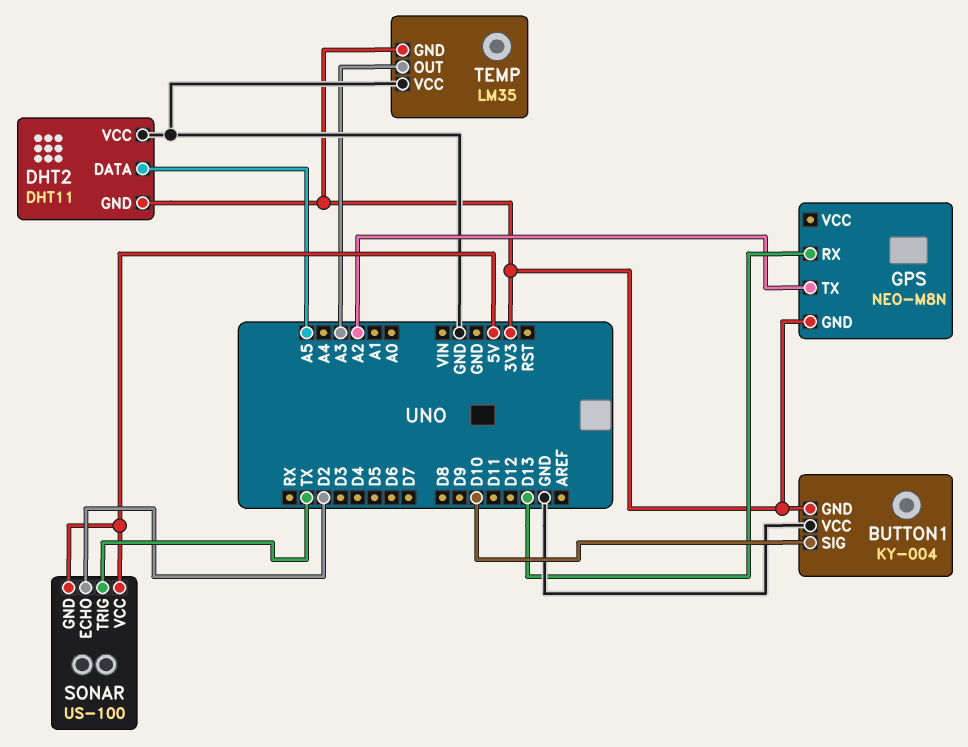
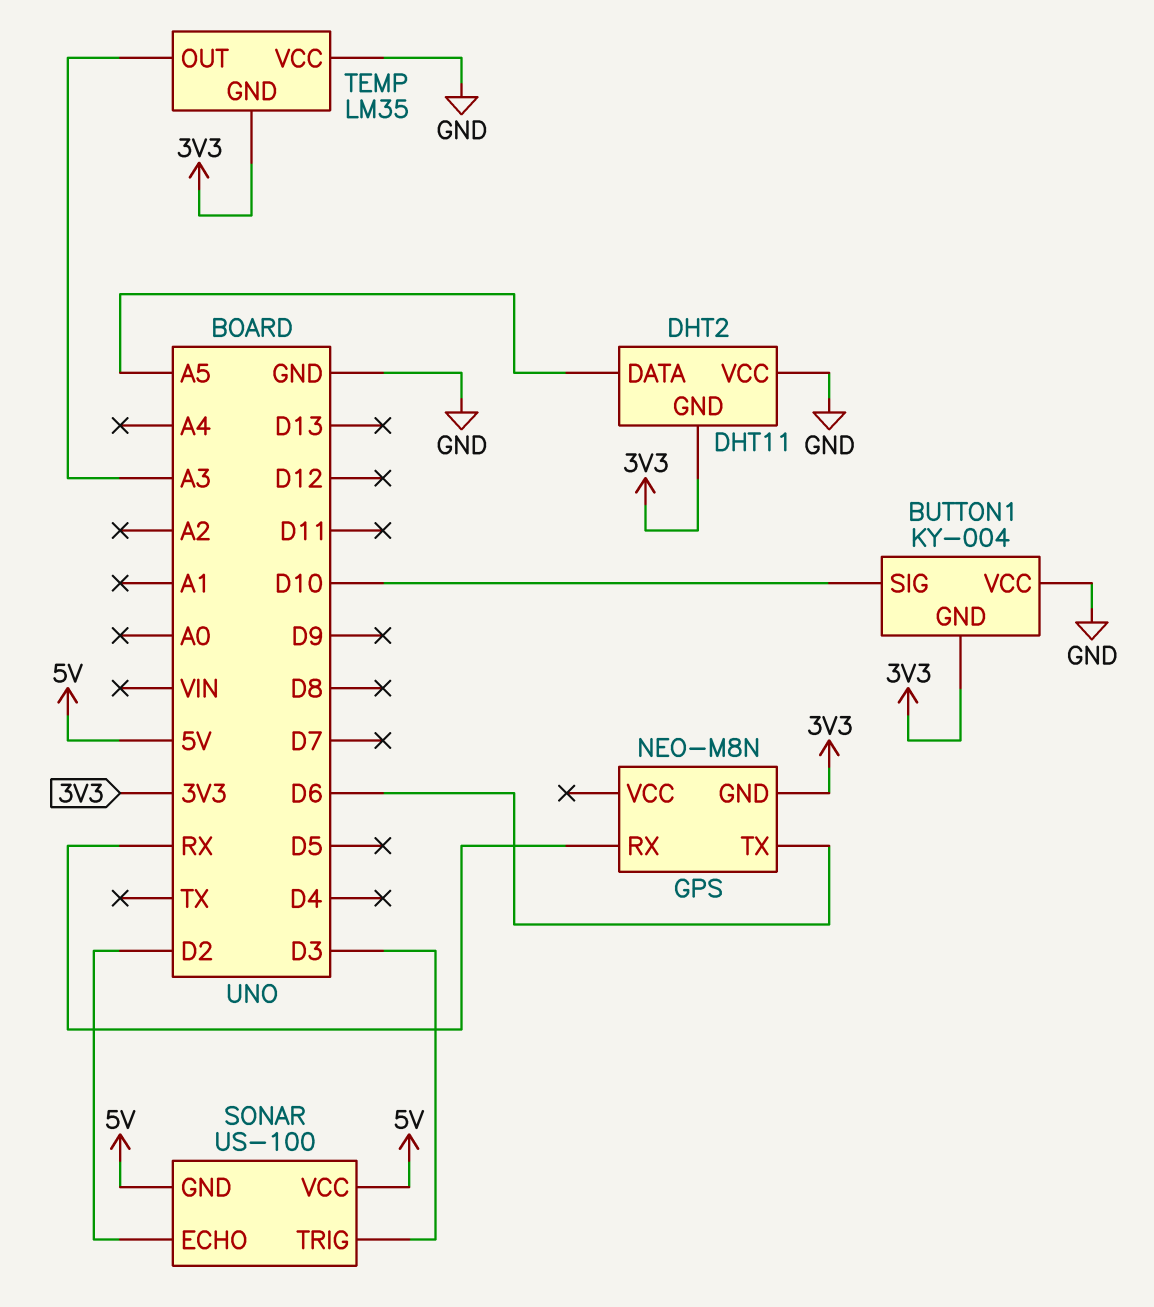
GPS pin RX: D13 -> RX
GPS pin TX: A2 -> D6
SONAR pin TRIG: TX -> D3

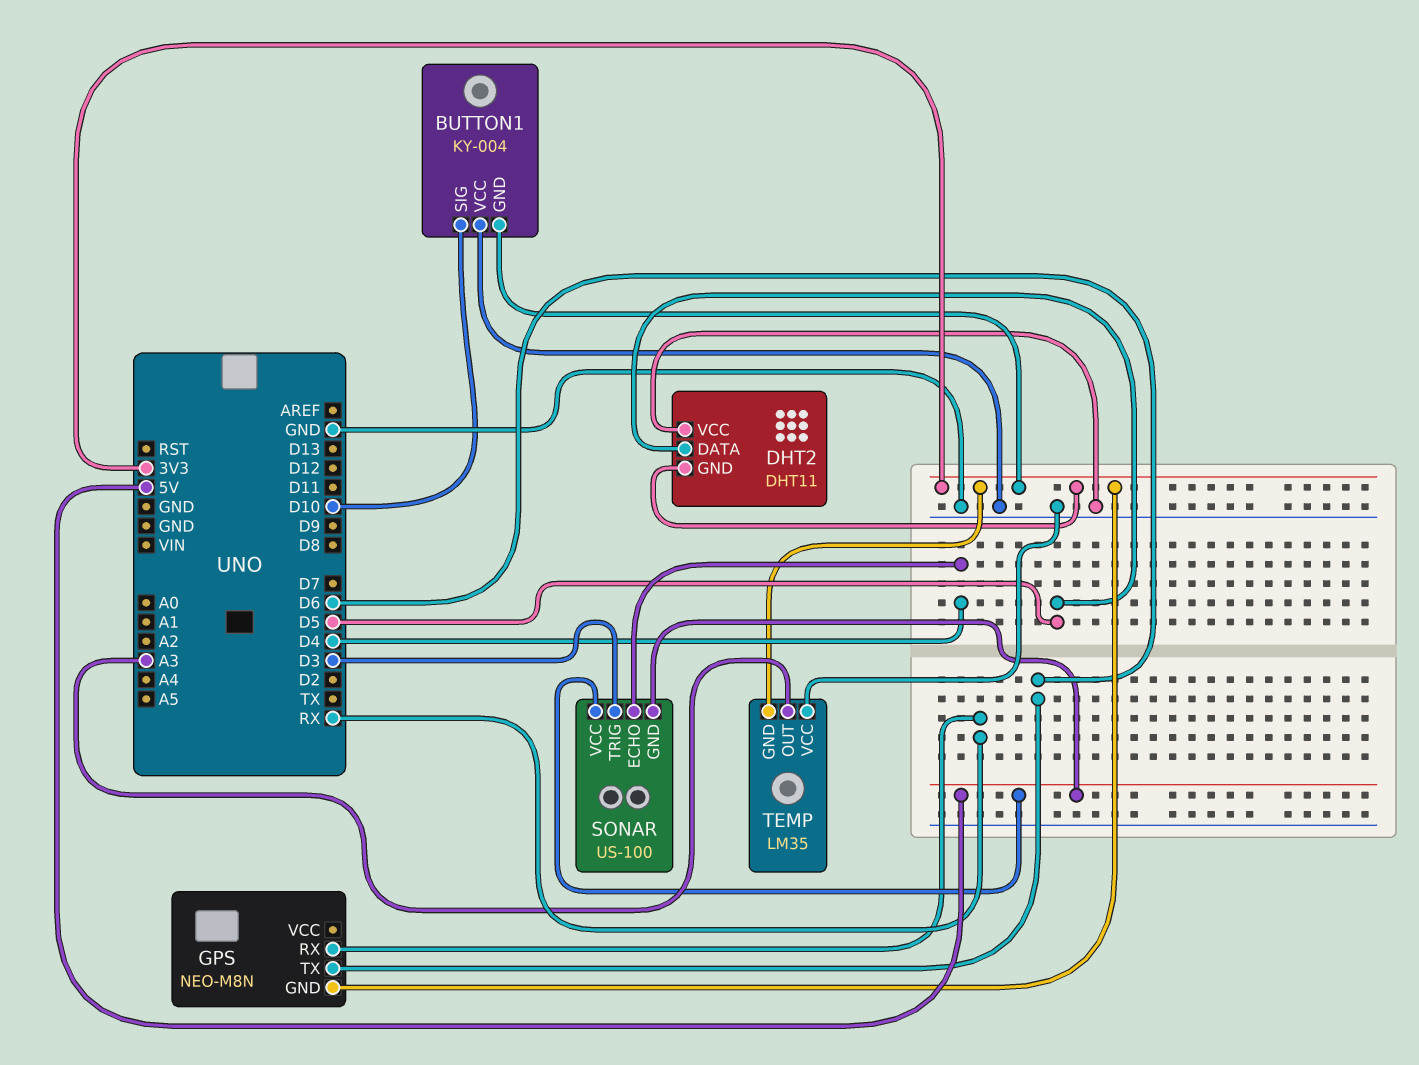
DHT2 pin DATA: A5 -> D5
SONAR pin ECHO: D2 -> D4

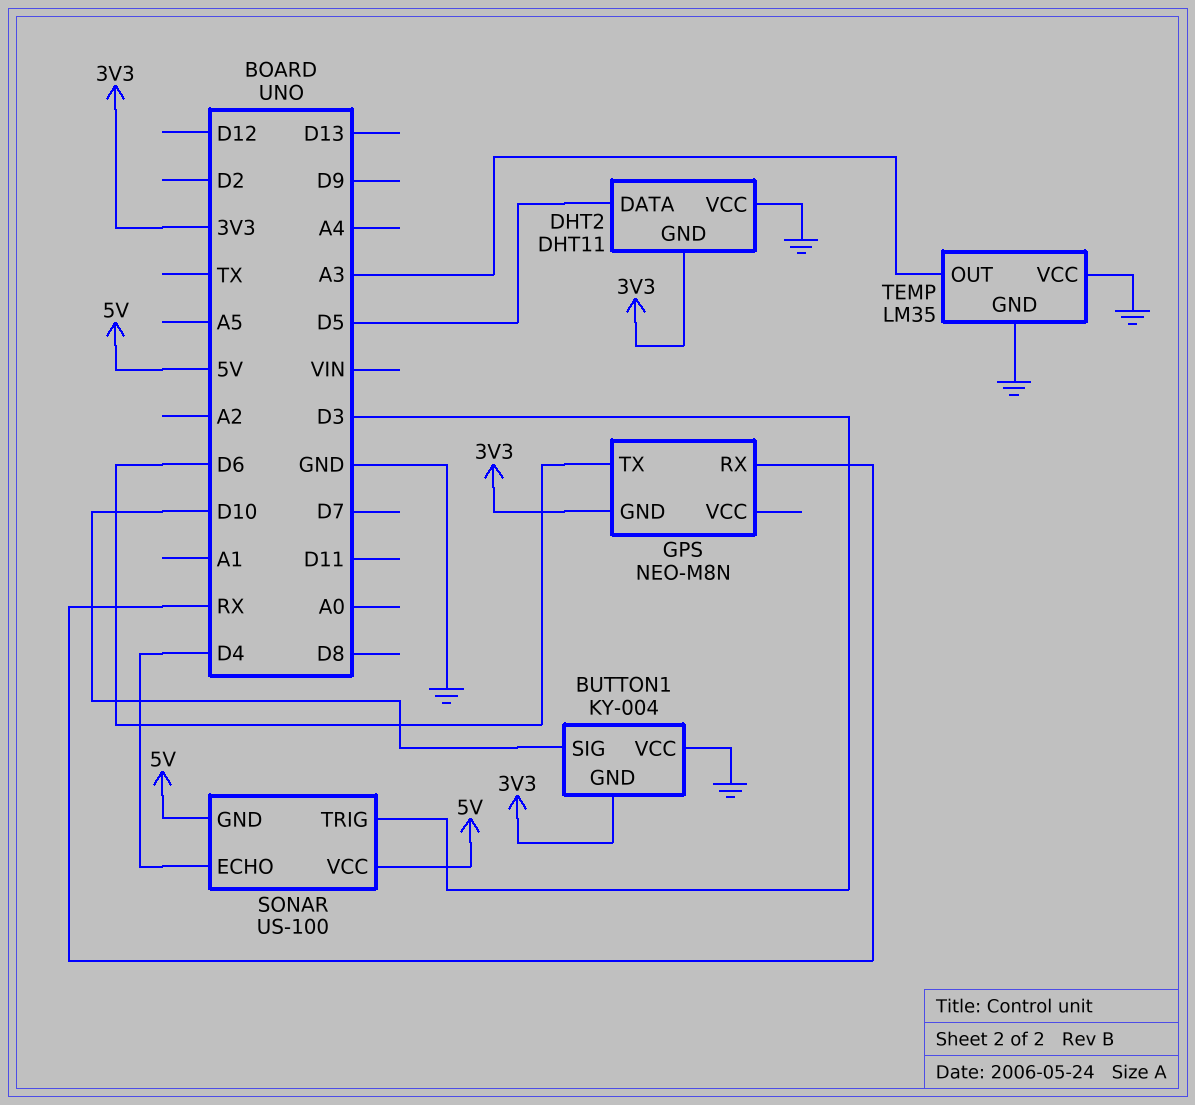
TEMP pin GND: 3V3 -> GND

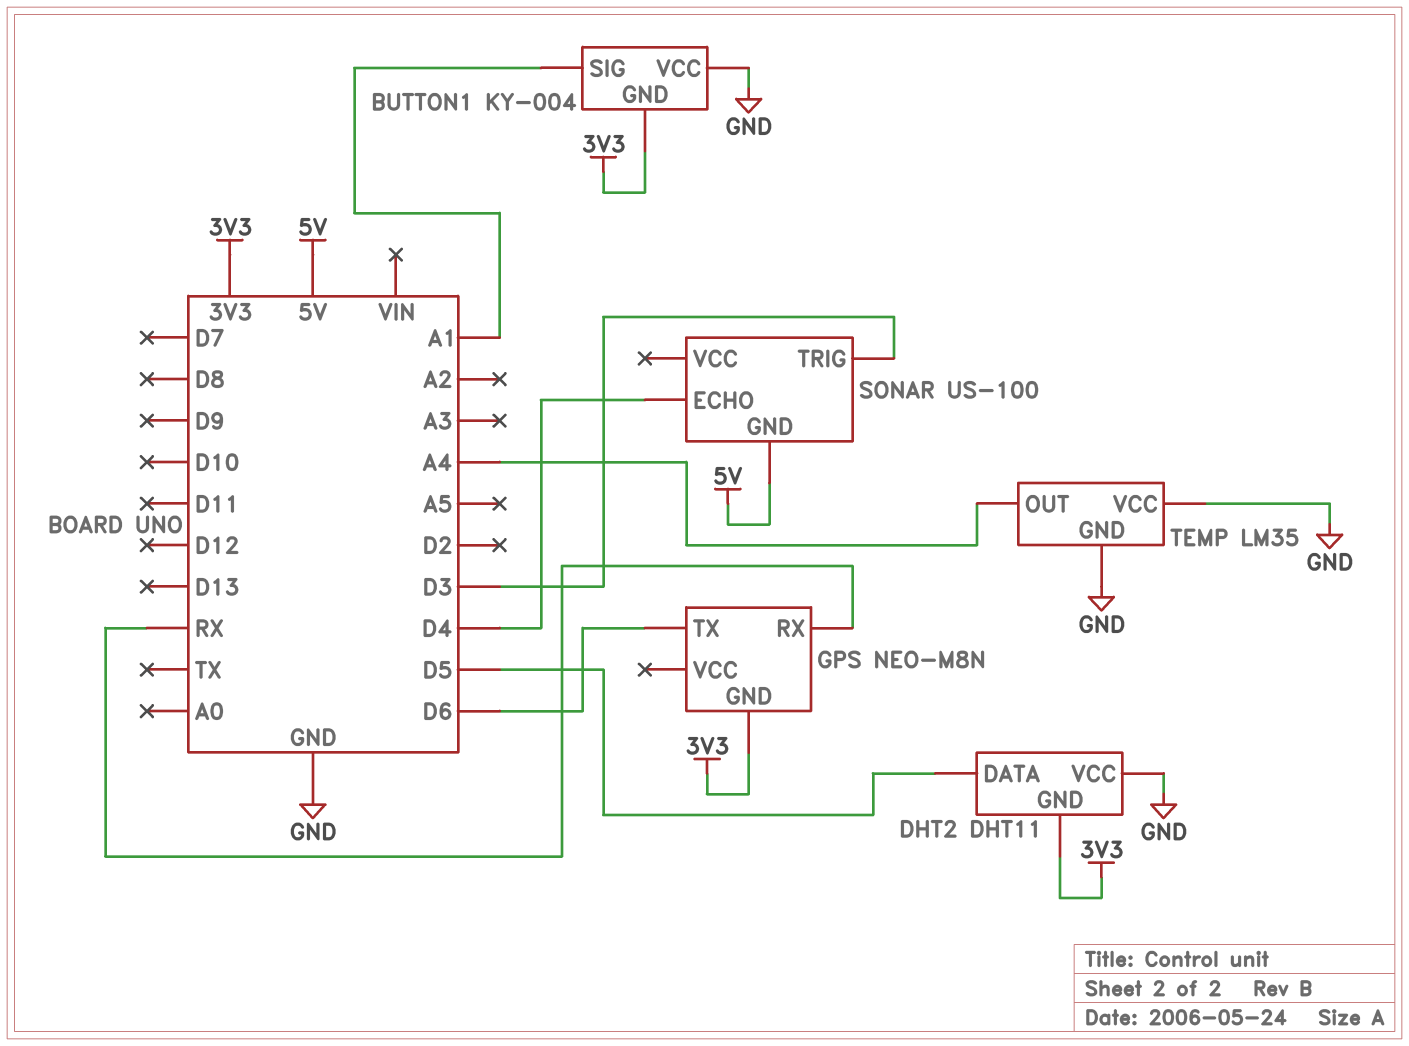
BUTTON1 pin SIG: D10 -> A1
SONAR pin VCC: 5V -> none
TEMP pin OUT: A3 -> A4

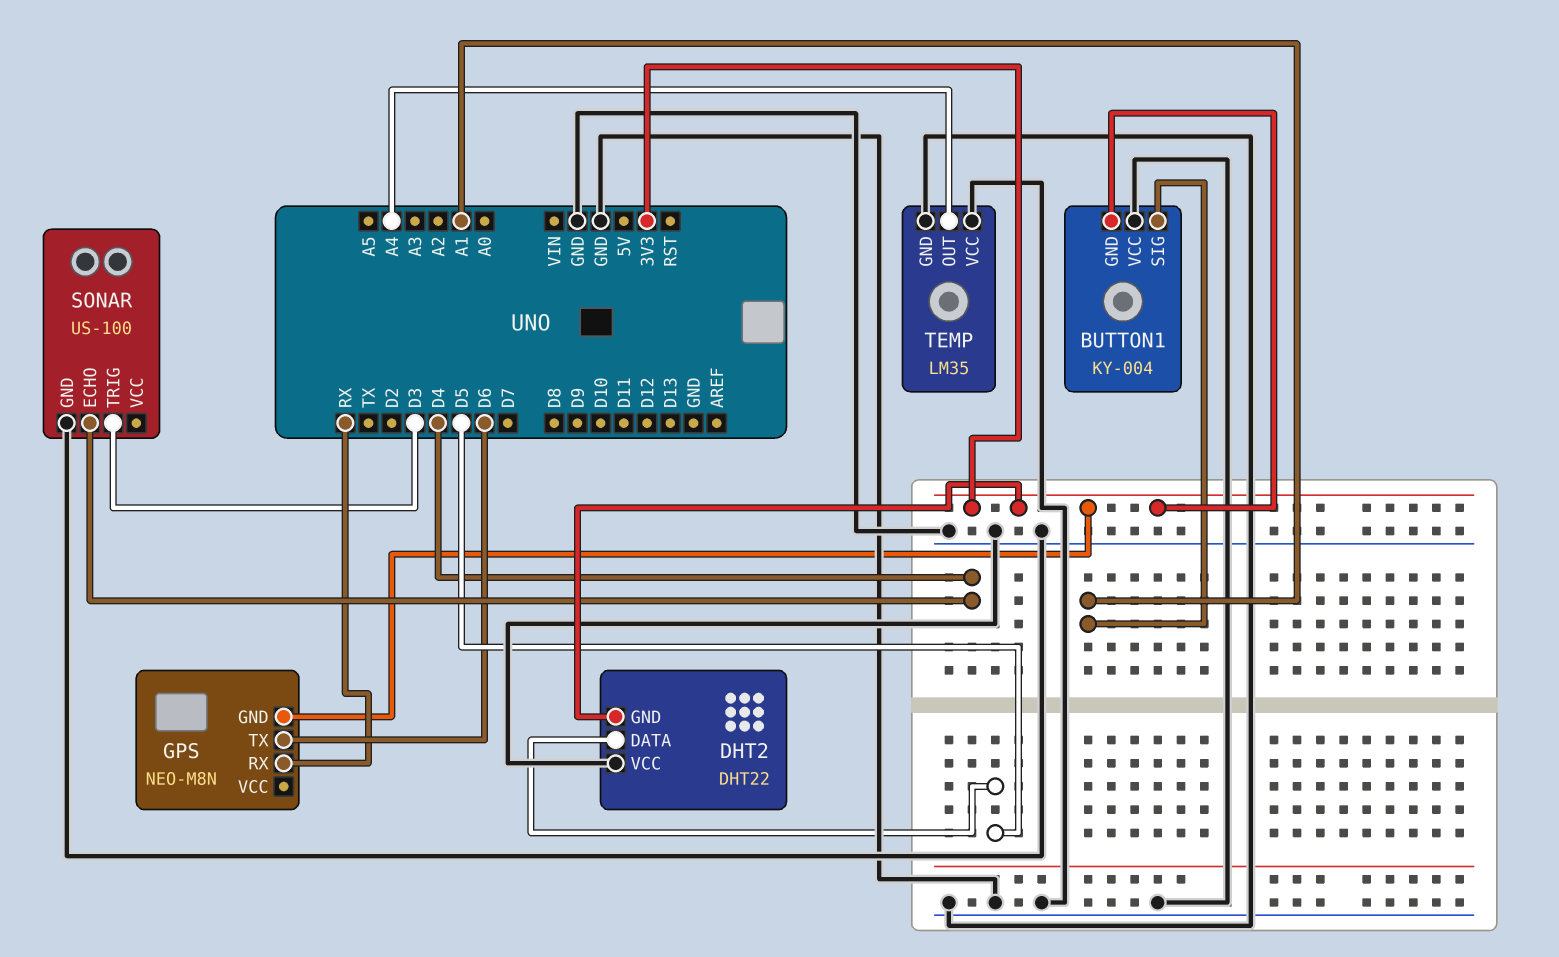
DHT2: DHT11 -> DHT22
SONAR pin GND: 5V -> GND

